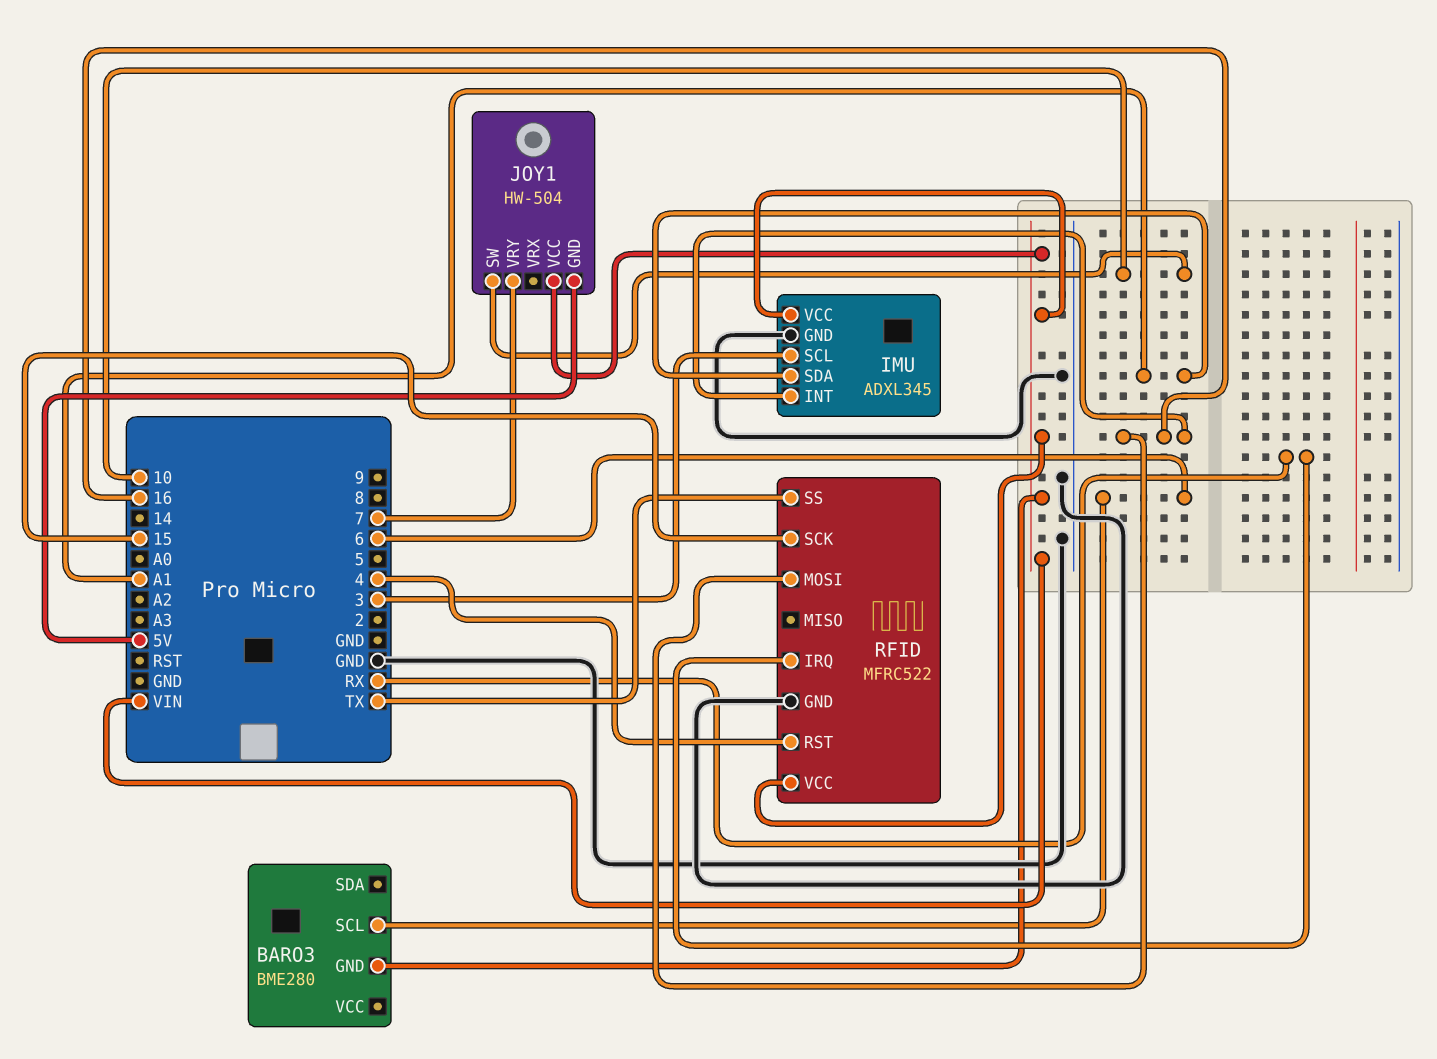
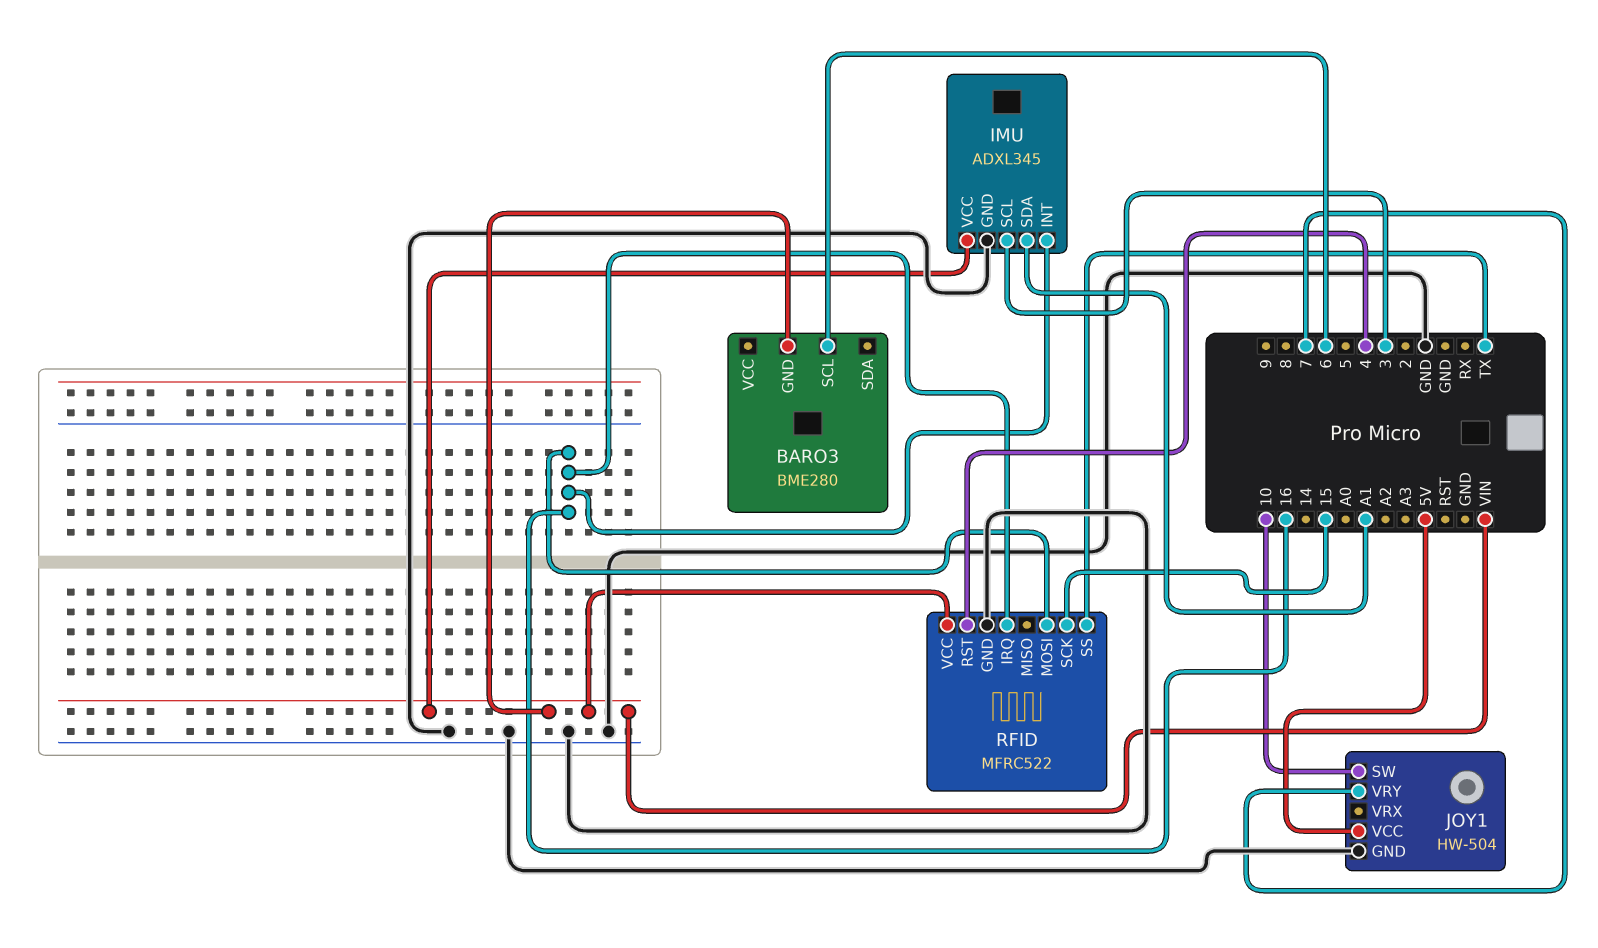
JOY1 pin GND: 5V -> GND
JOY1 pin VCC: VIN -> 5V
RFID pin IRQ: RX -> 16

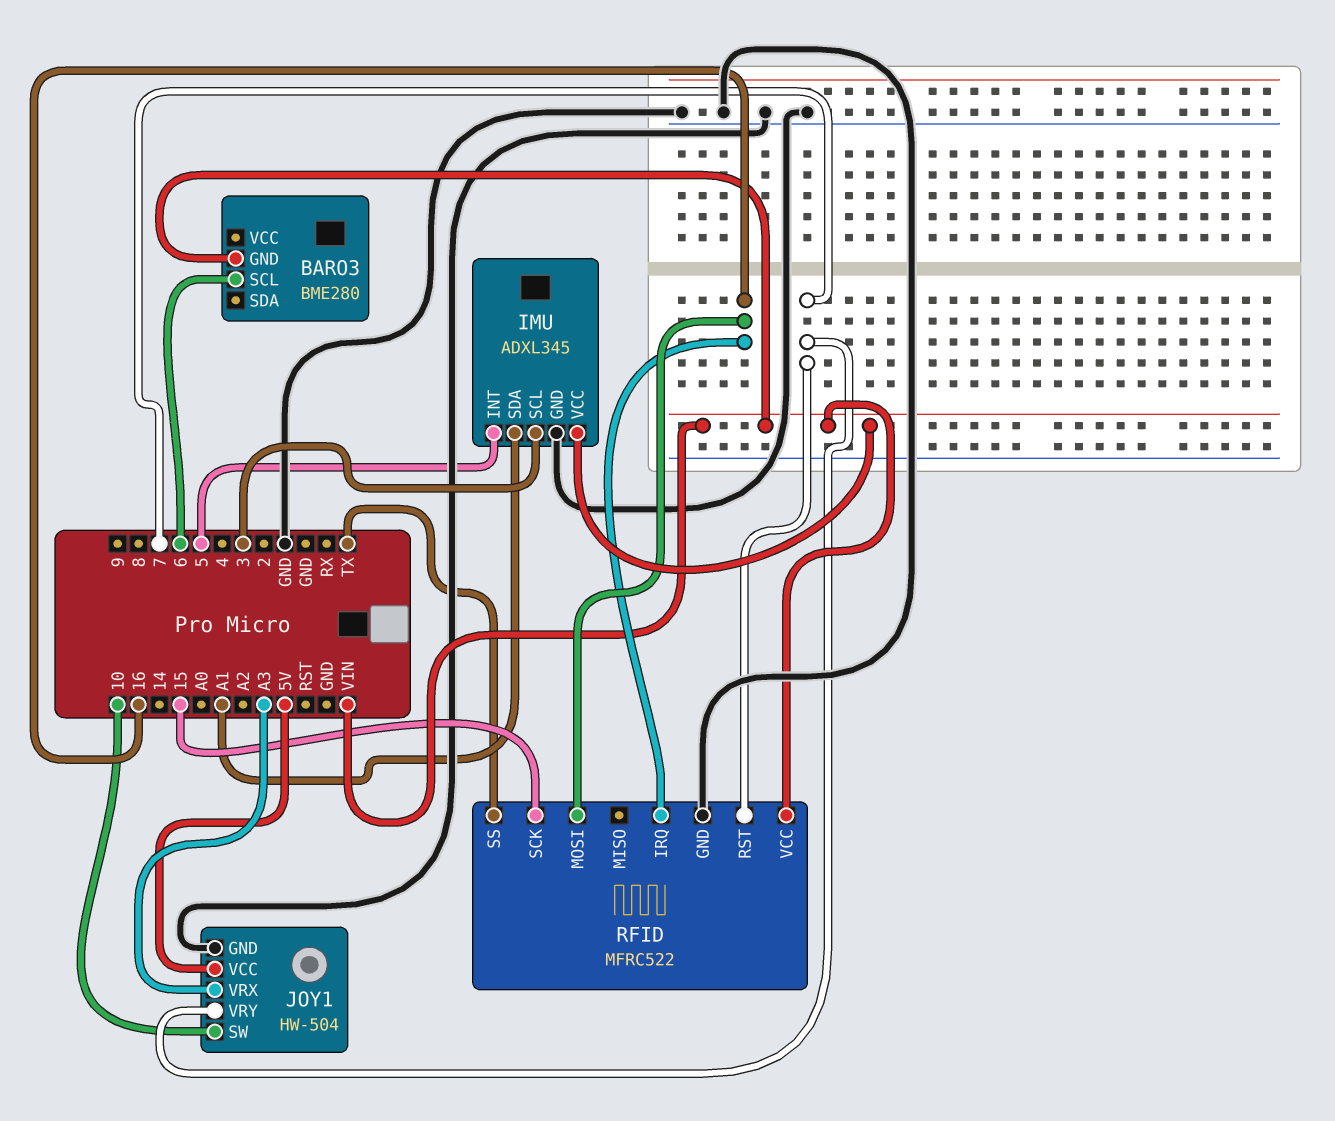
IMU pin INT: 16 -> 5
JOY1 pin VRX: none -> A3
RFID pin RST: 4 -> 7

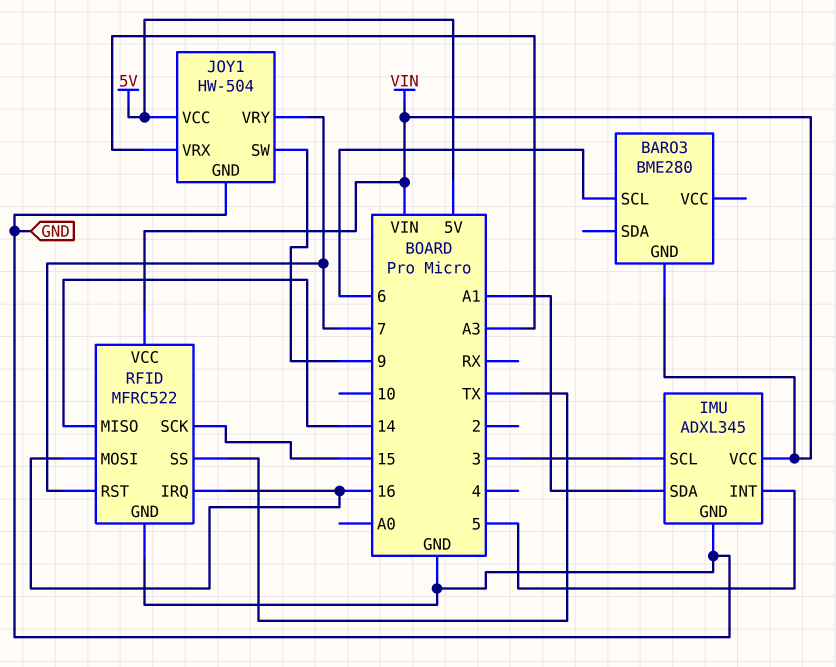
JOY1 pin SW: 10 -> 9
RFID pin MISO: none -> 14

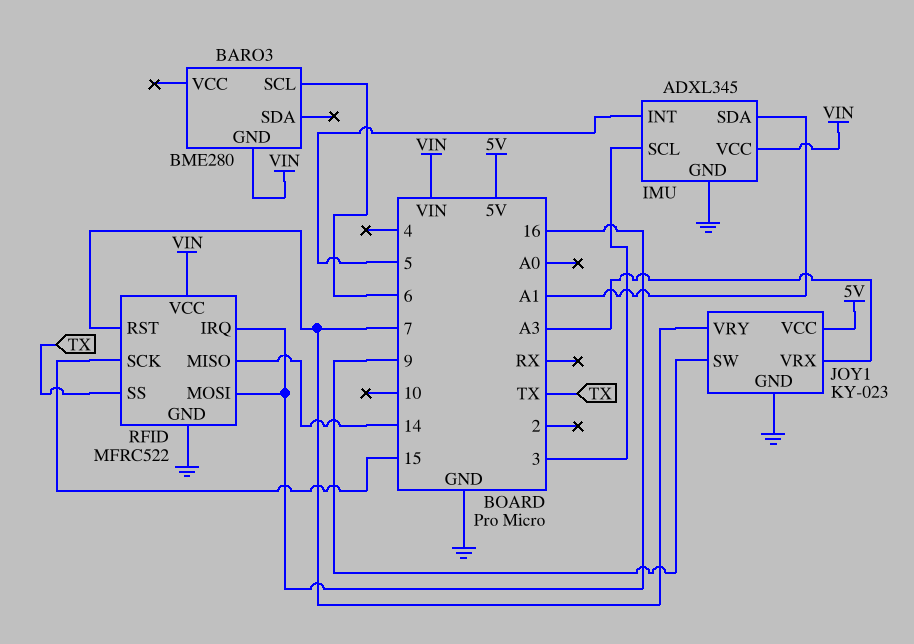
JOY1: HW-504 -> KY-023

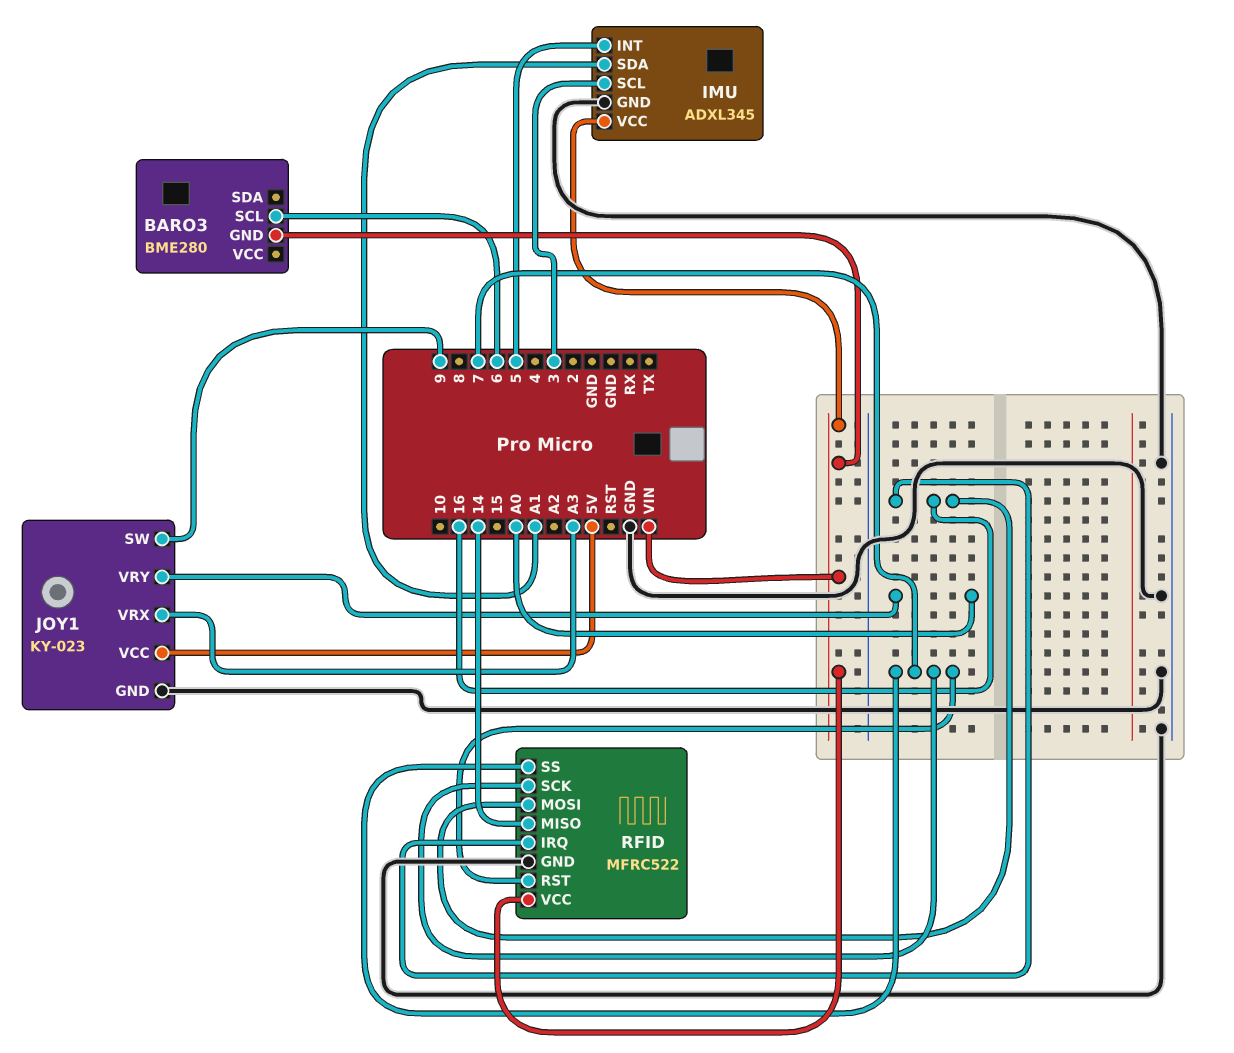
JOY1 pin VRY: 7 -> A0
RFID pin SCK: 15 -> 7
RFID pin SS: TX -> 7

